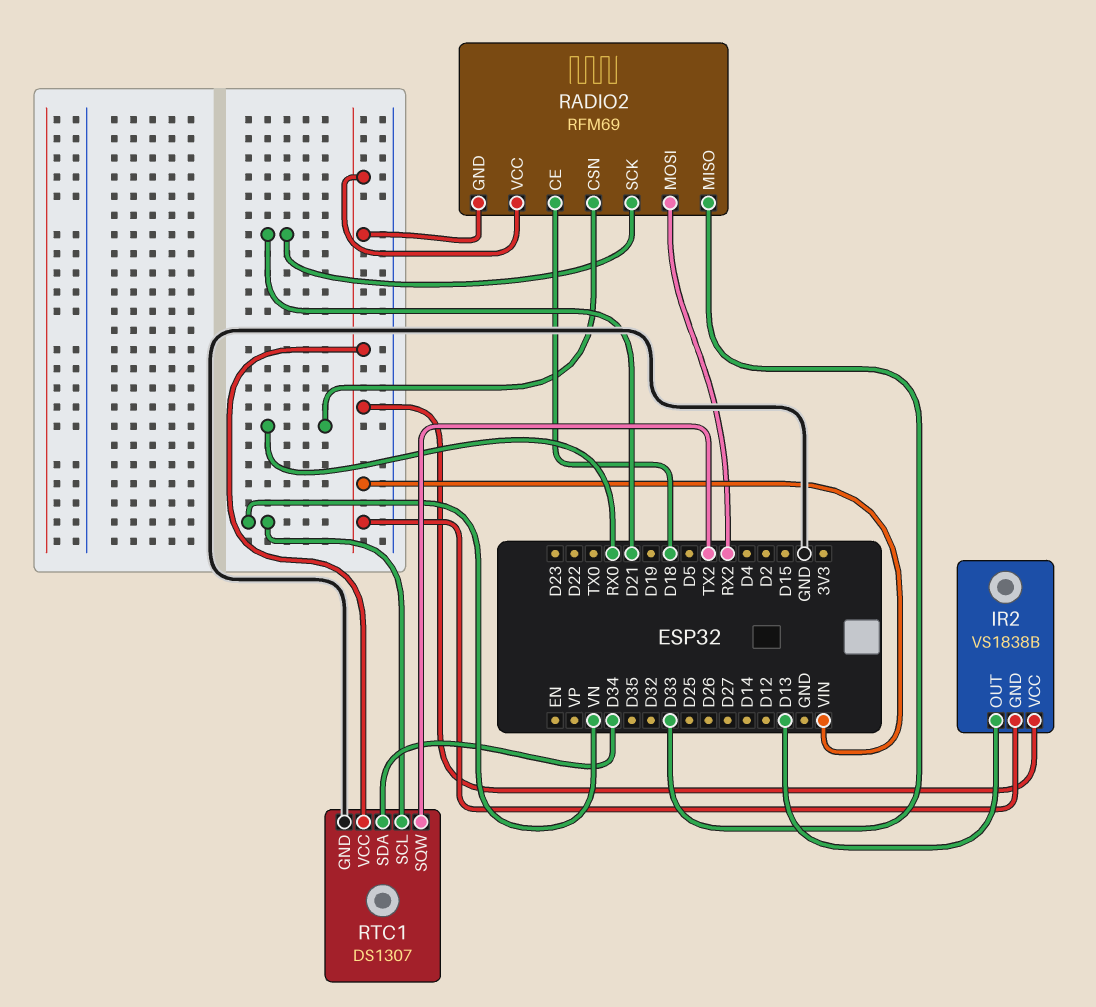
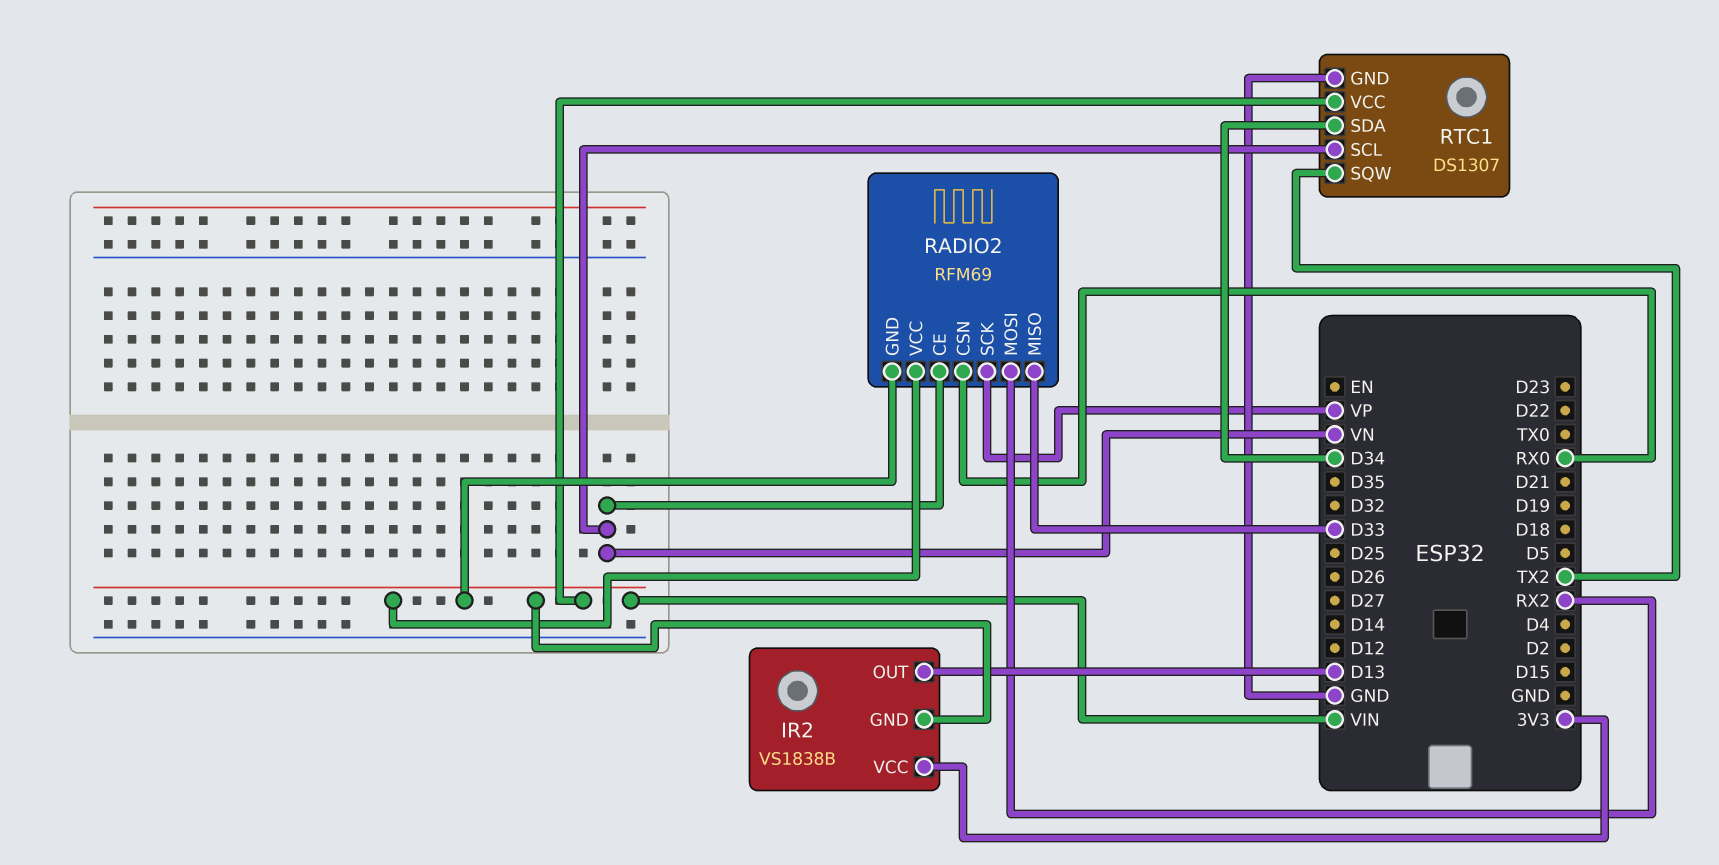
IR2 pin VCC: VIN -> 3V3
RADIO2 pin CE: D18 -> VN
RADIO2 pin SCK: D21 -> VP

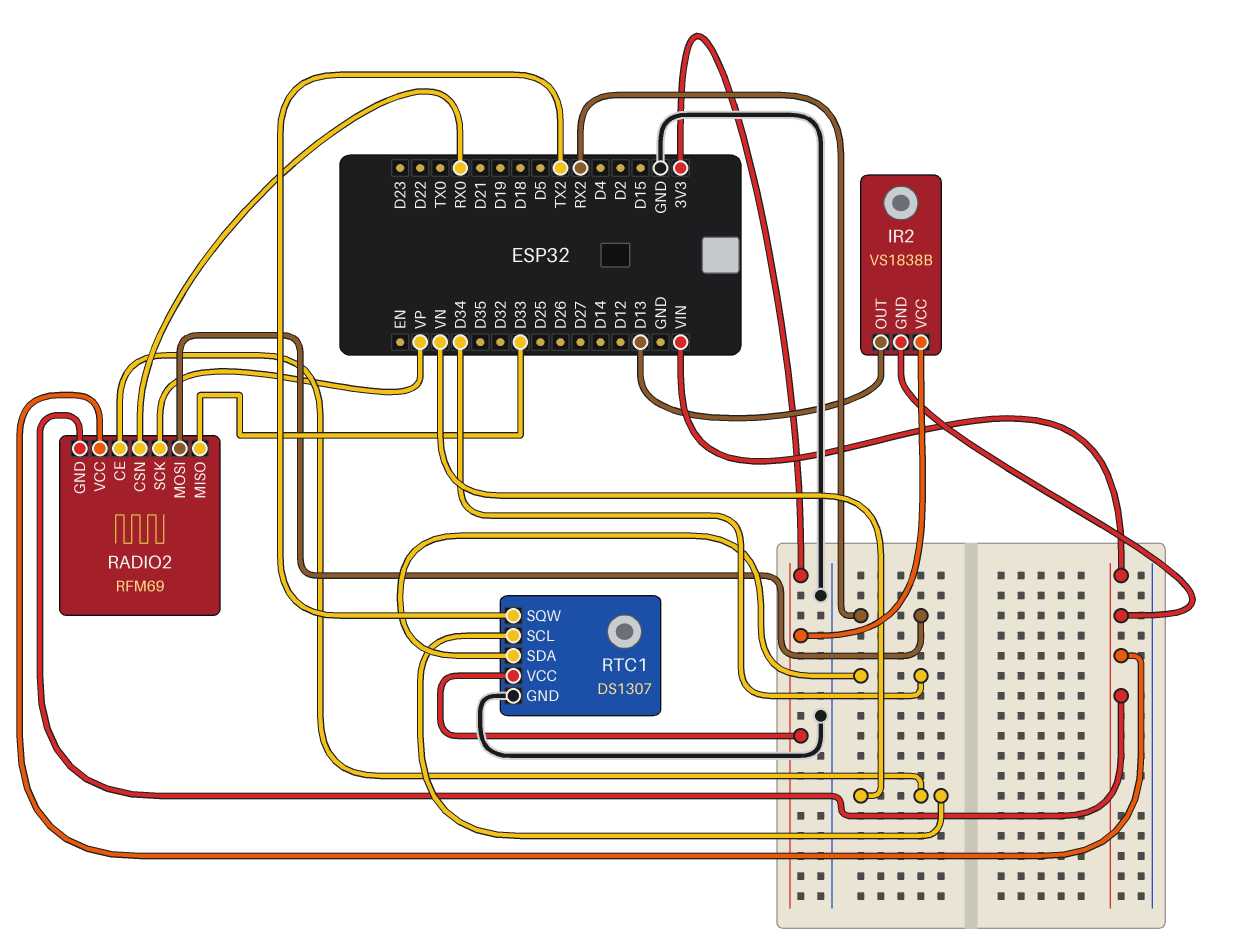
RTC1 pin VCC: VIN -> 3V3

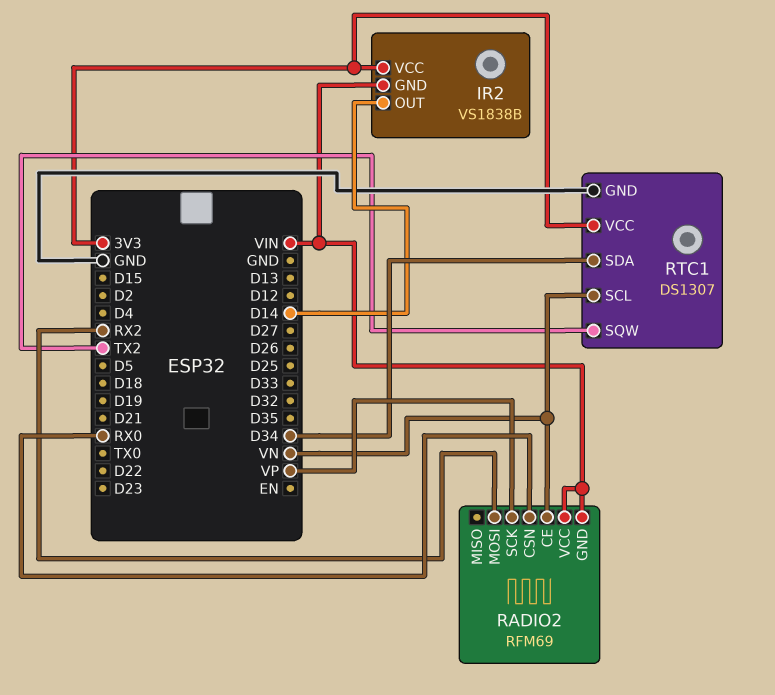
IR2 pin OUT: D13 -> D14
RADIO2 pin MISO: D33 -> none

